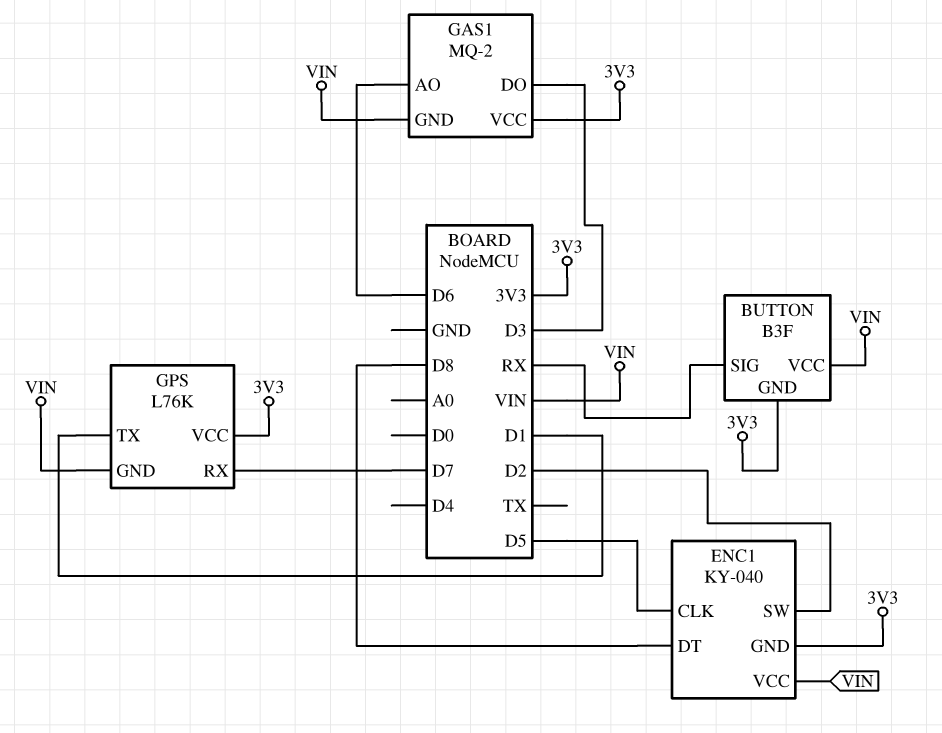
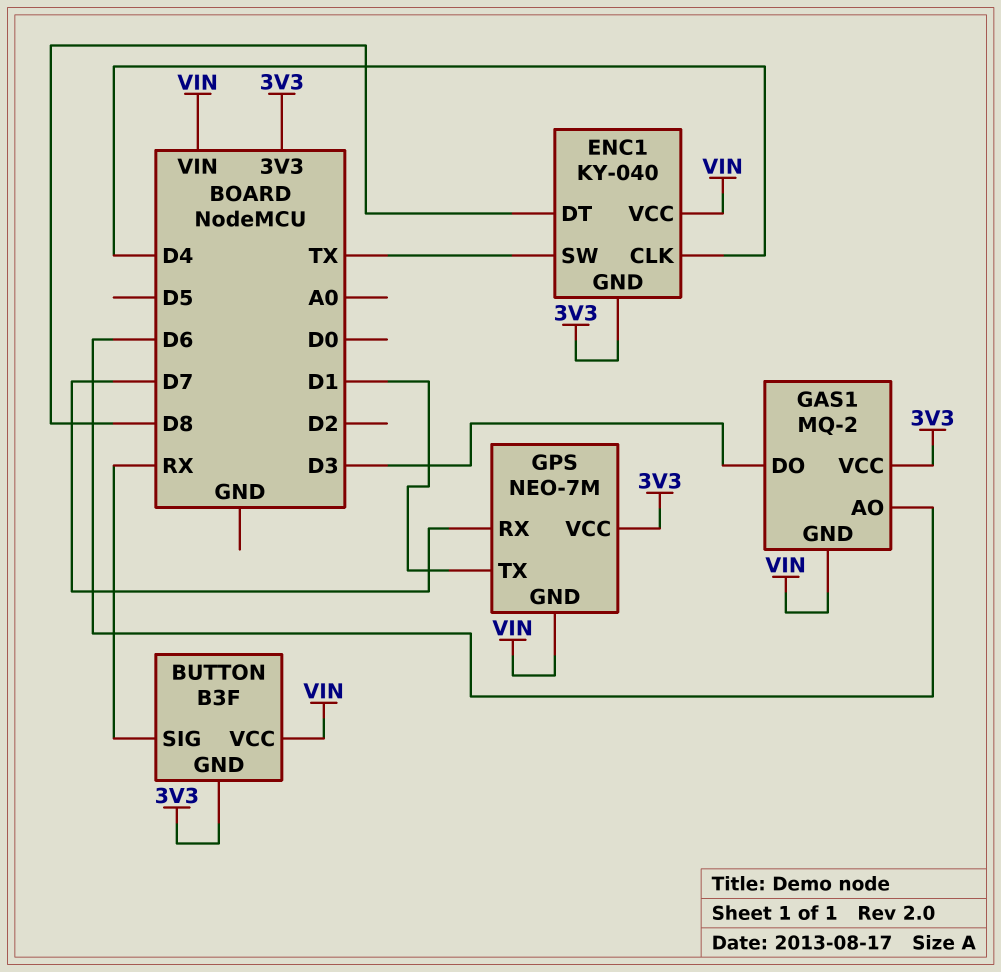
ENC1 pin CLK: D5 -> D4
ENC1 pin SW: D2 -> TX
GPS: L76K -> NEO-7M

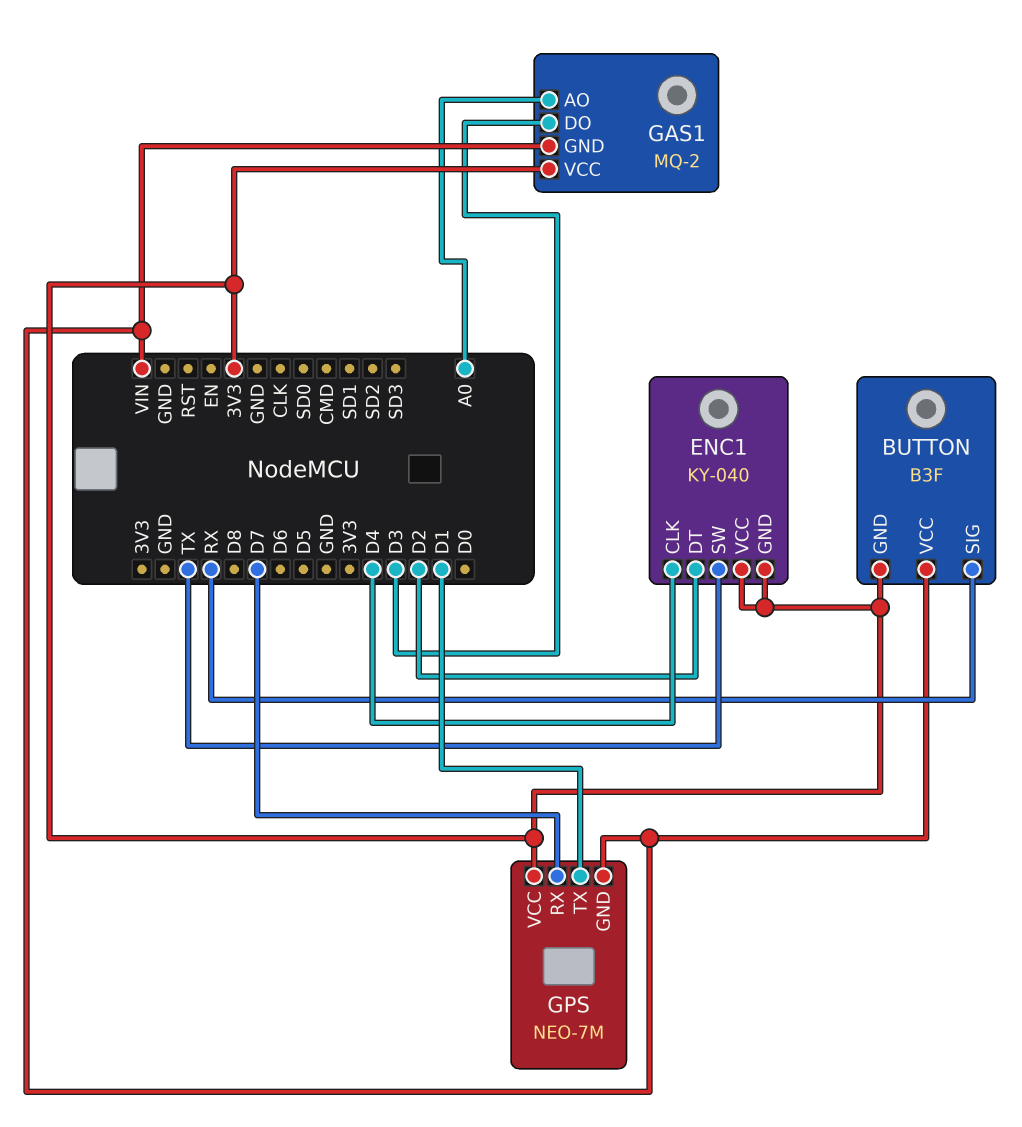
ENC1 pin DT: D8 -> D2
ENC1 pin VCC: VIN -> 3V3
GAS1 pin AO: D6 -> A0

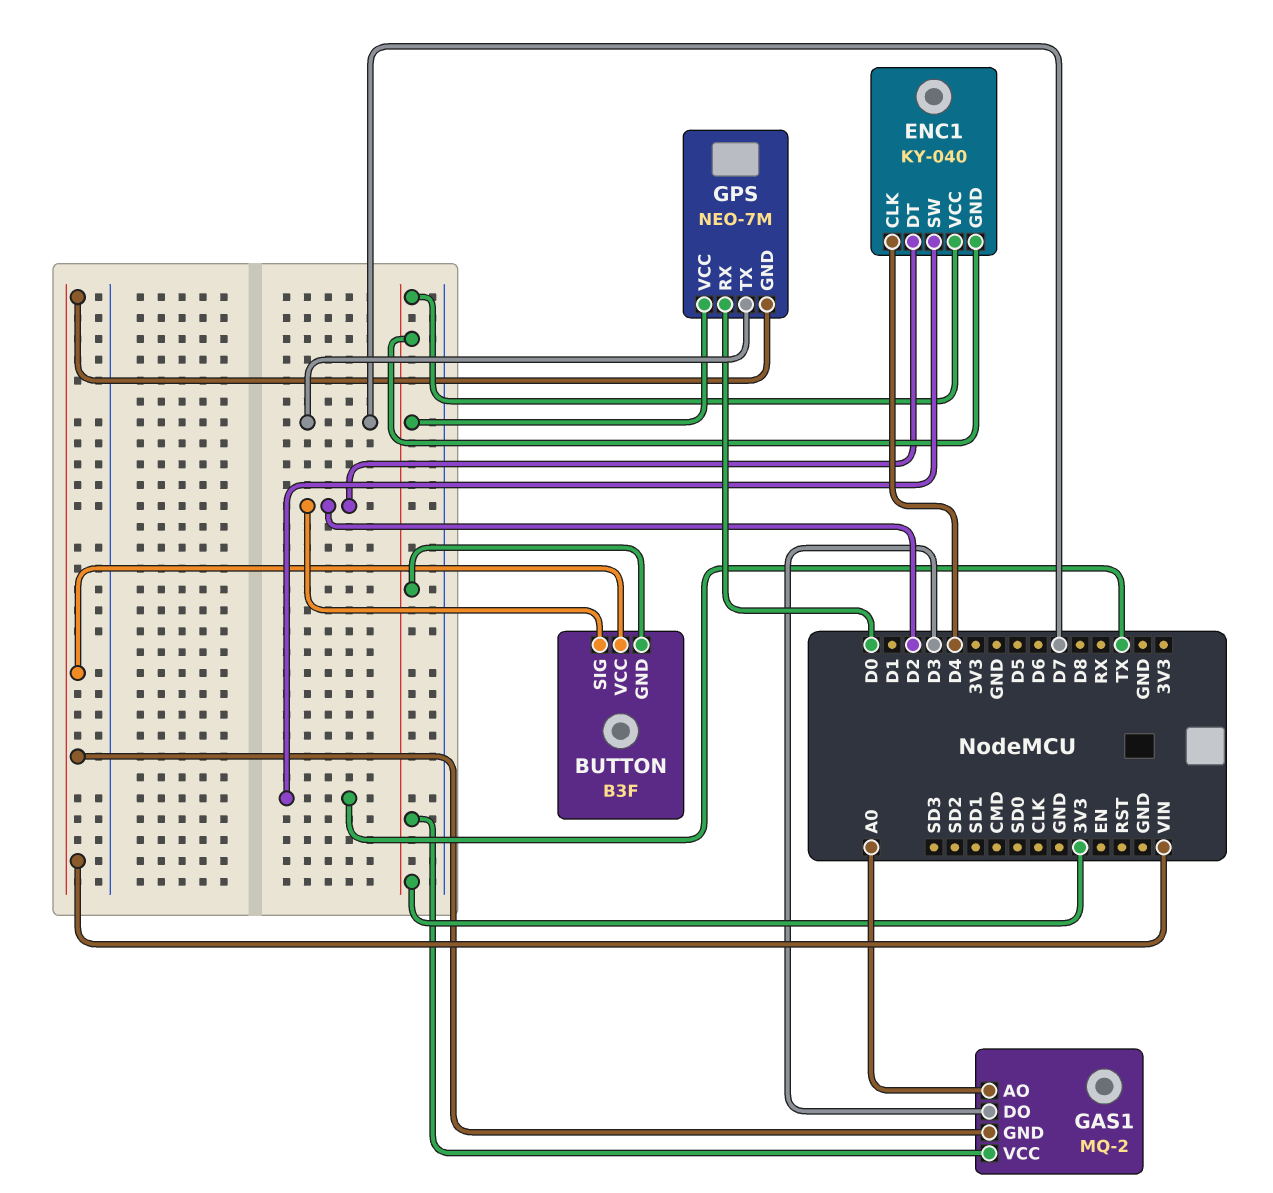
BUTTON pin SIG: RX -> D2
GPS pin RX: D7 -> D0
GPS pin TX: D1 -> D7

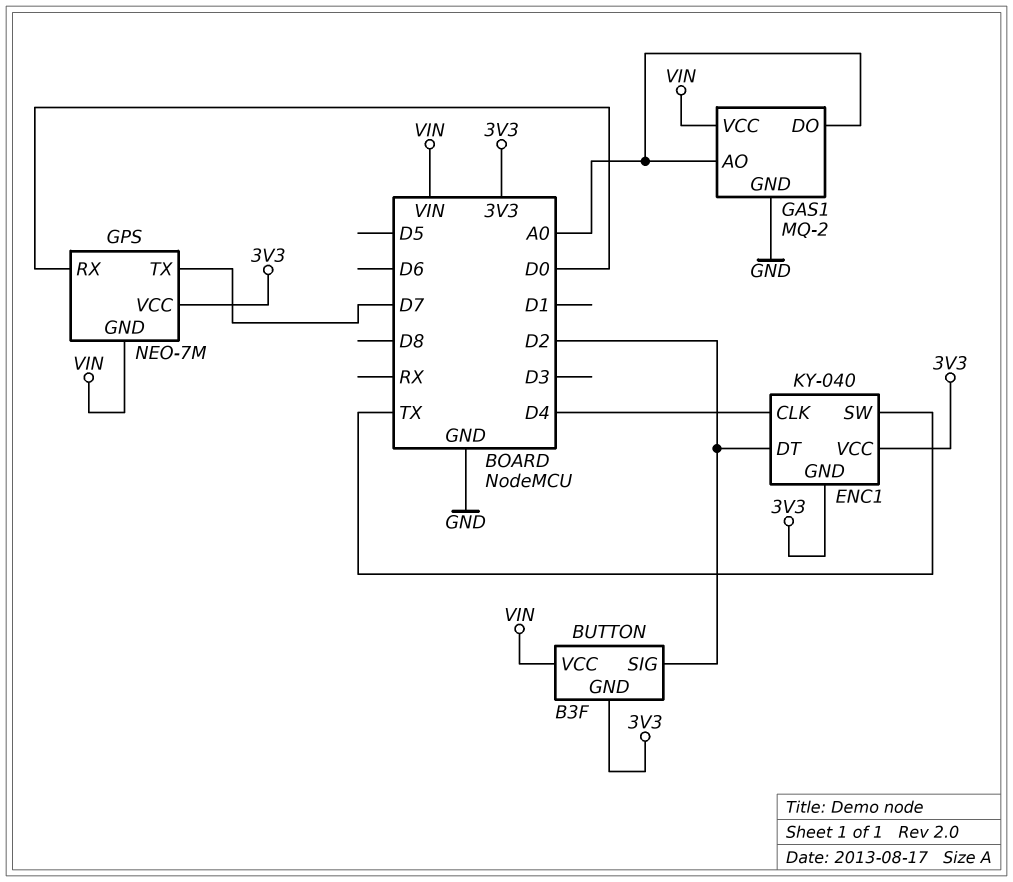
GAS1 pin DO: D3 -> A0
GAS1 pin GND: VIN -> GND
GAS1 pin VCC: 3V3 -> VIN

